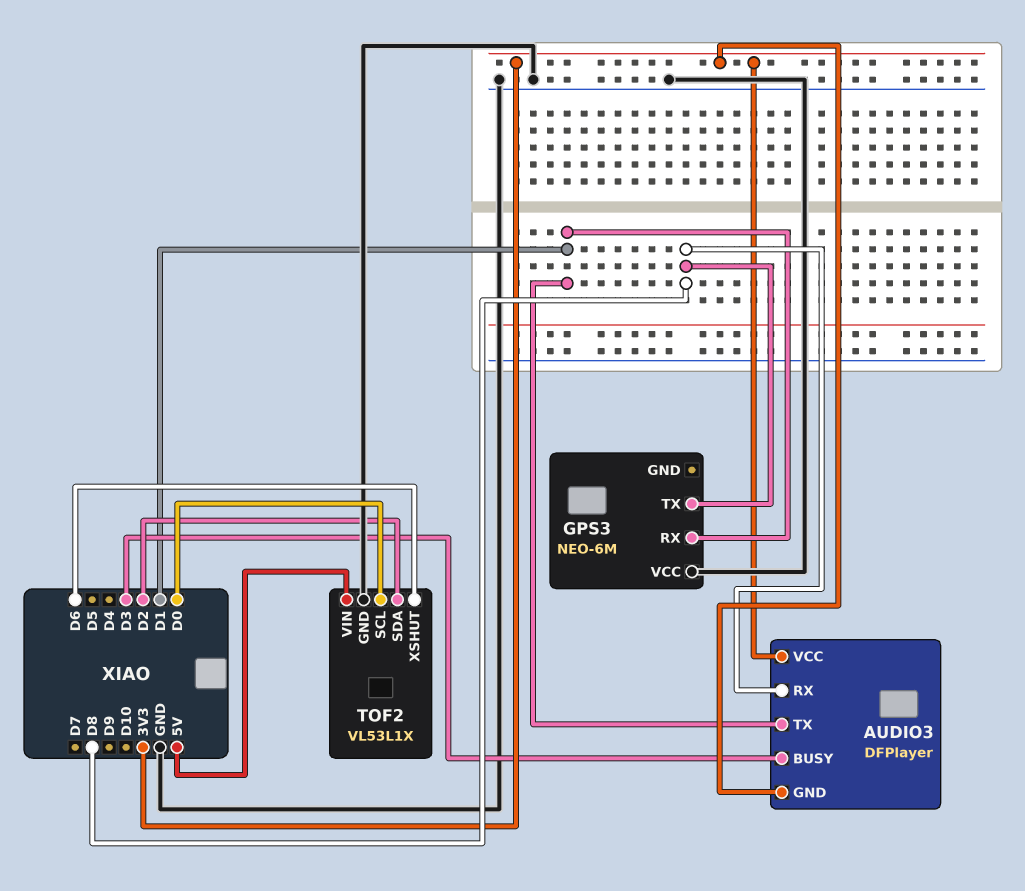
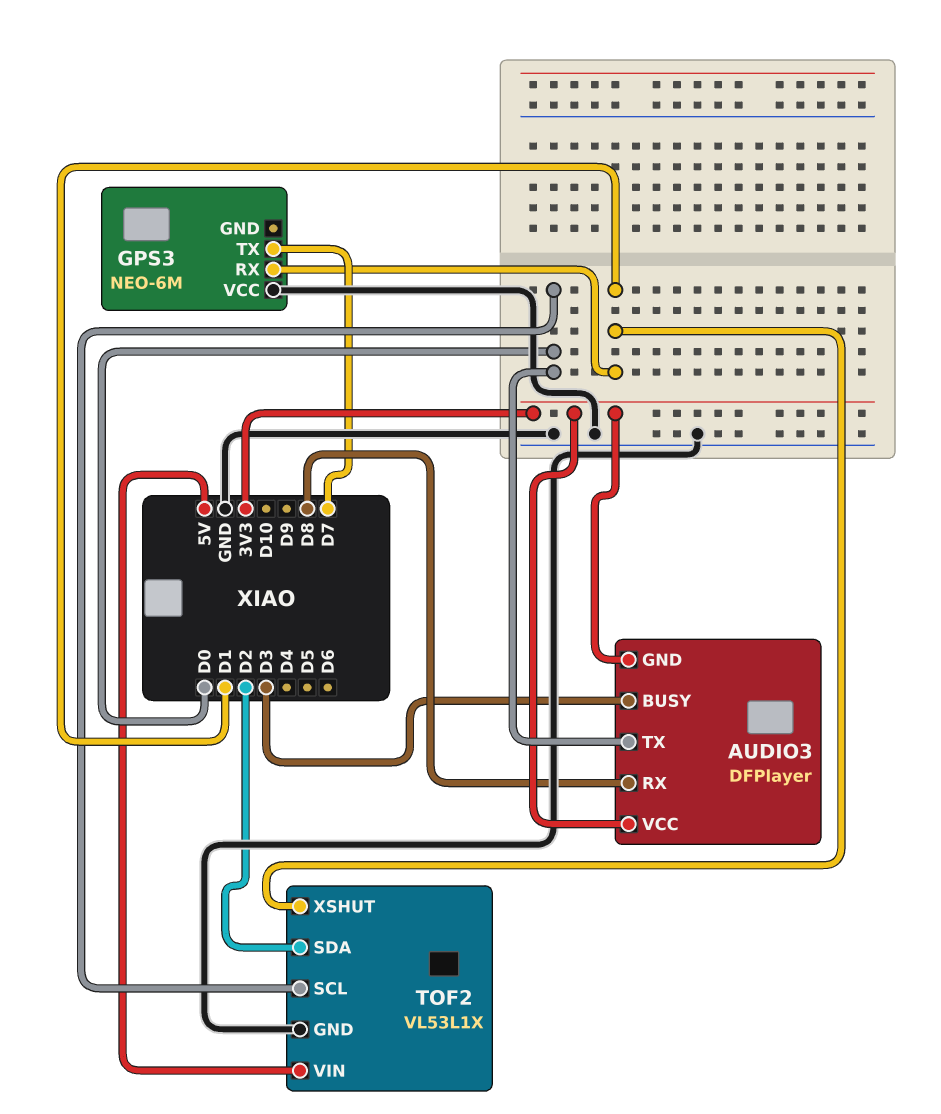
AUDIO3 pin TX: D1 -> D0
GPS3 pin TX: D8 -> D7
TOF2 pin XSHUT: D6 -> D1

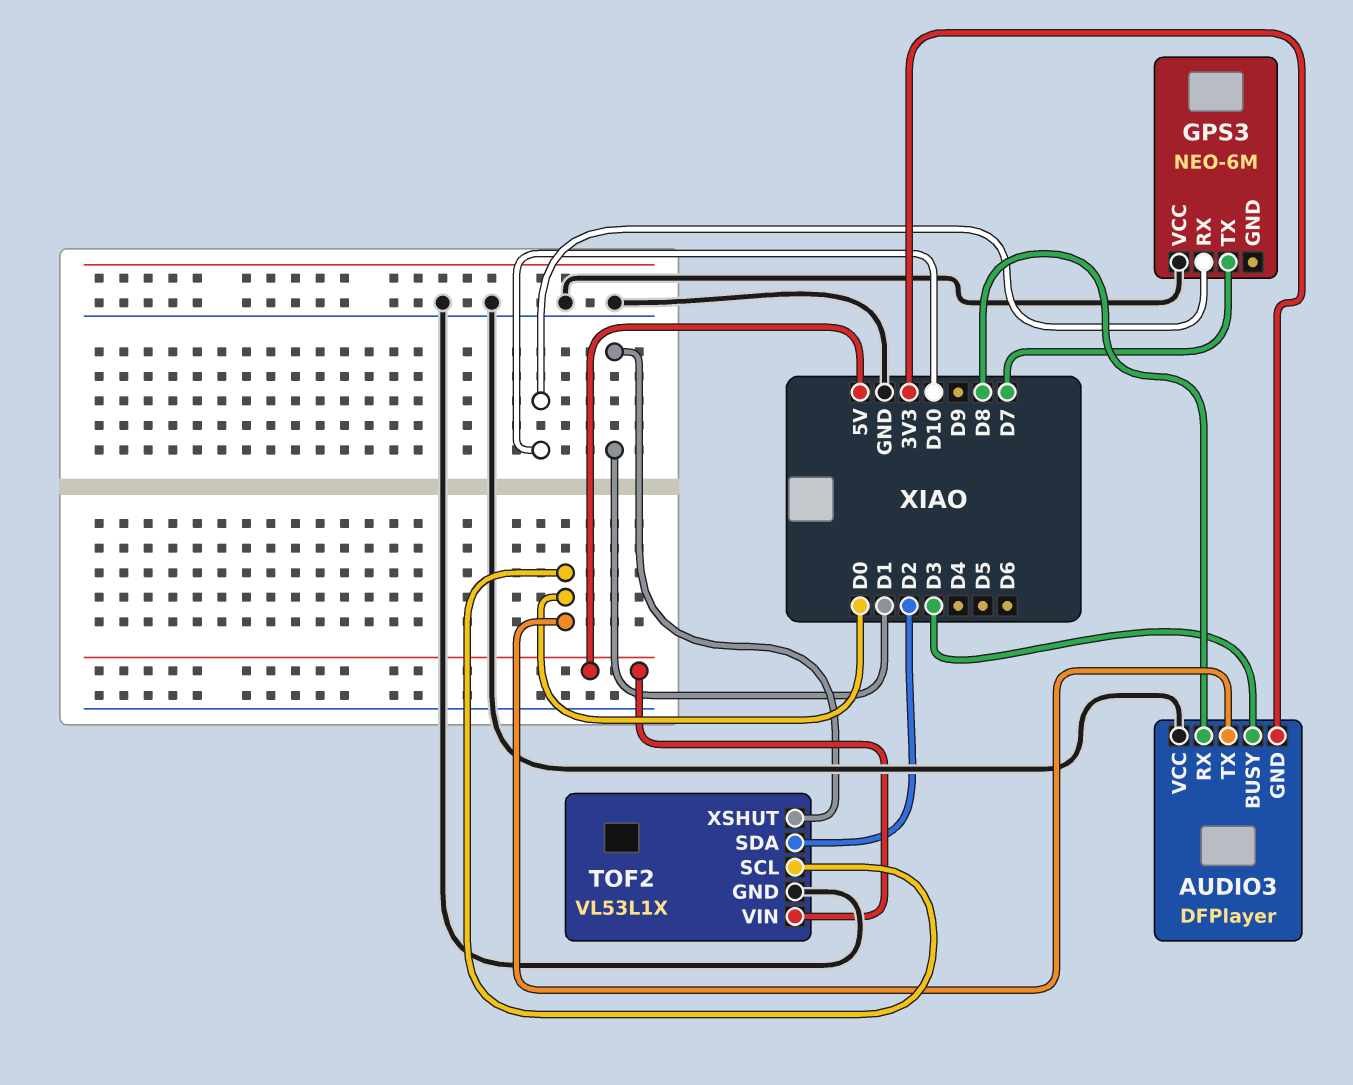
AUDIO3 pin VCC: 3V3 -> GND
GPS3 pin RX: D1 -> D10

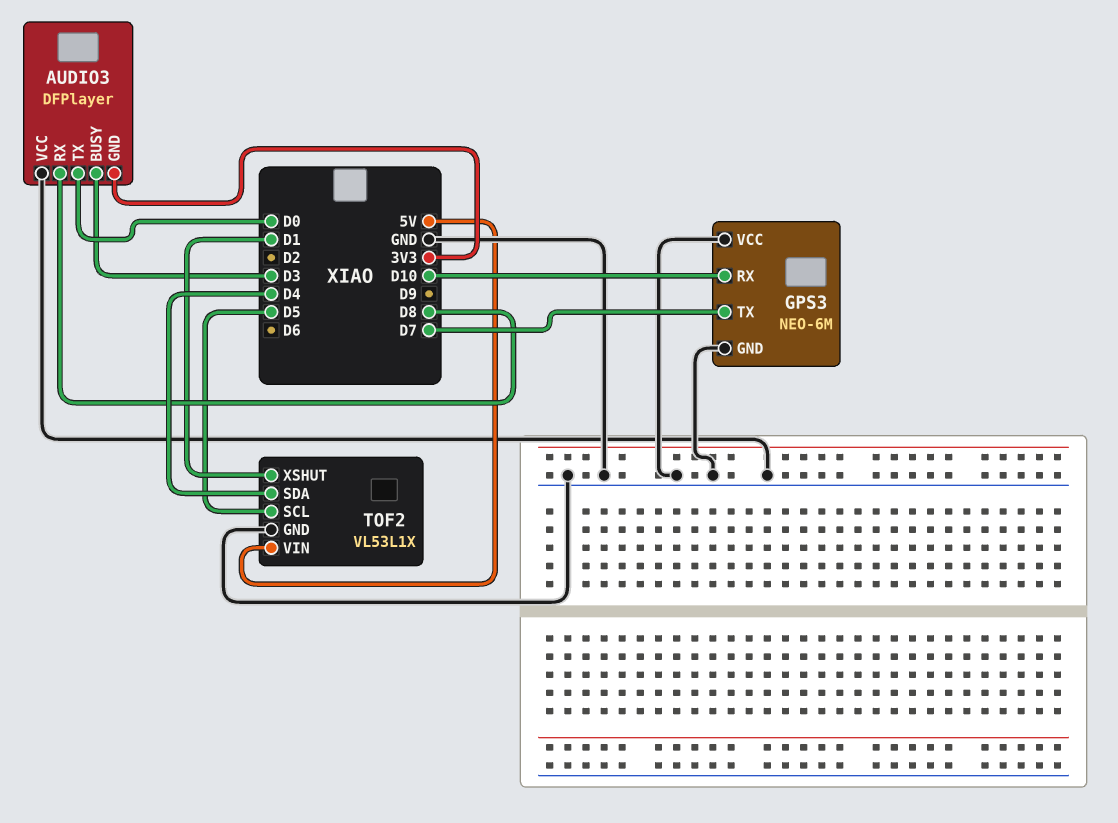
GPS3 pin GND: none -> GND
TOF2 pin SCL: D0 -> D5
TOF2 pin SDA: D2 -> D4

